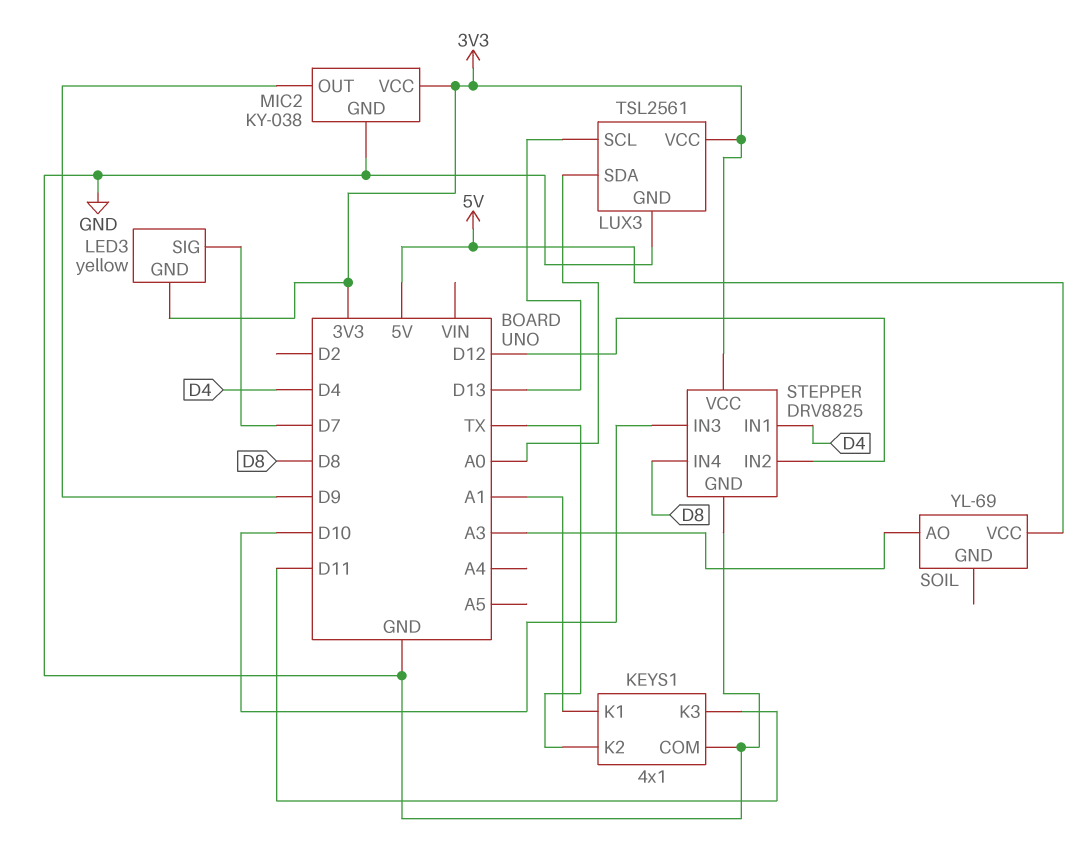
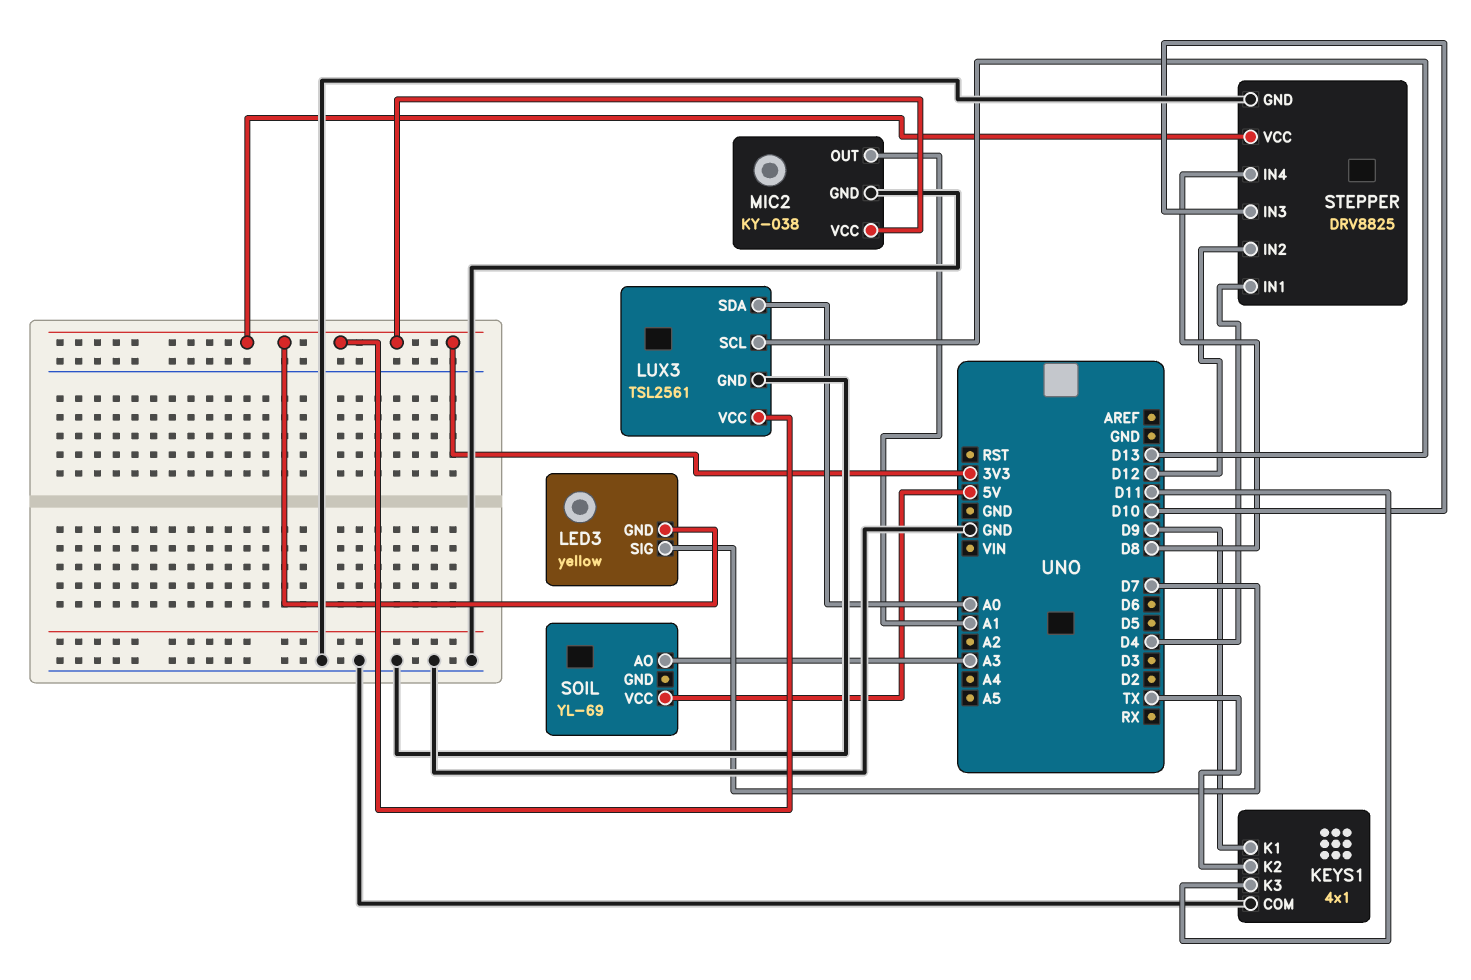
KEYS1 pin K1: A1 -> D9
MIC2 pin OUT: D9 -> A1

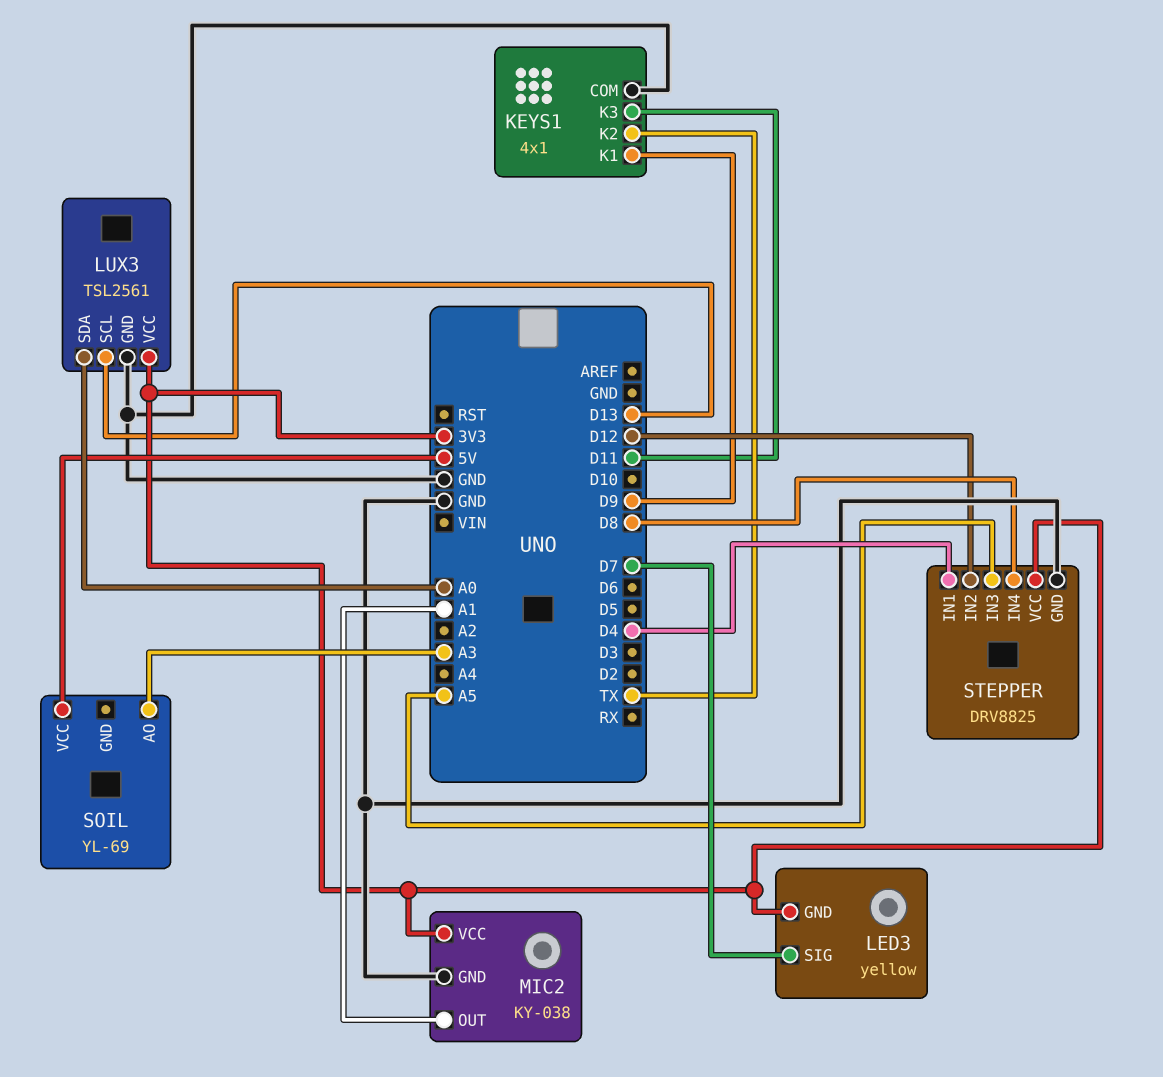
STEPPER pin IN3: D10 -> A5

